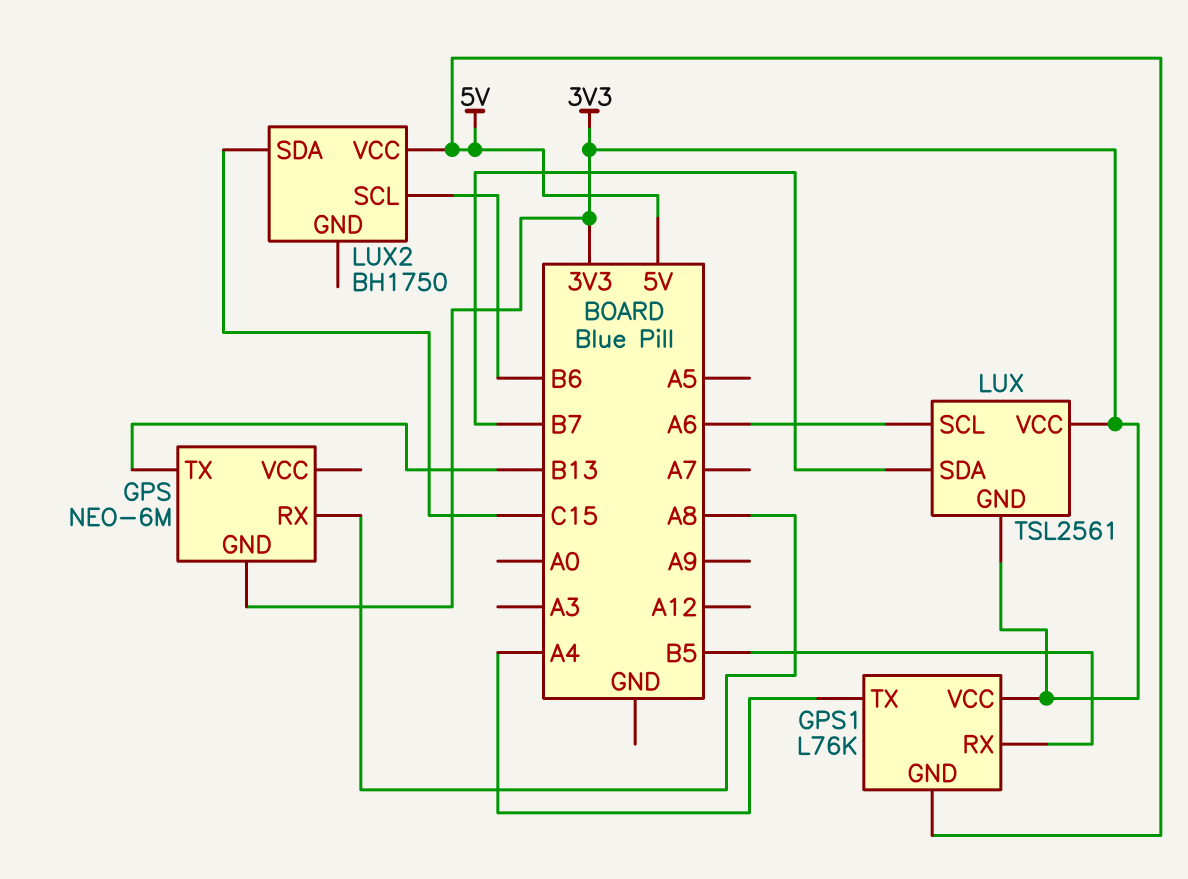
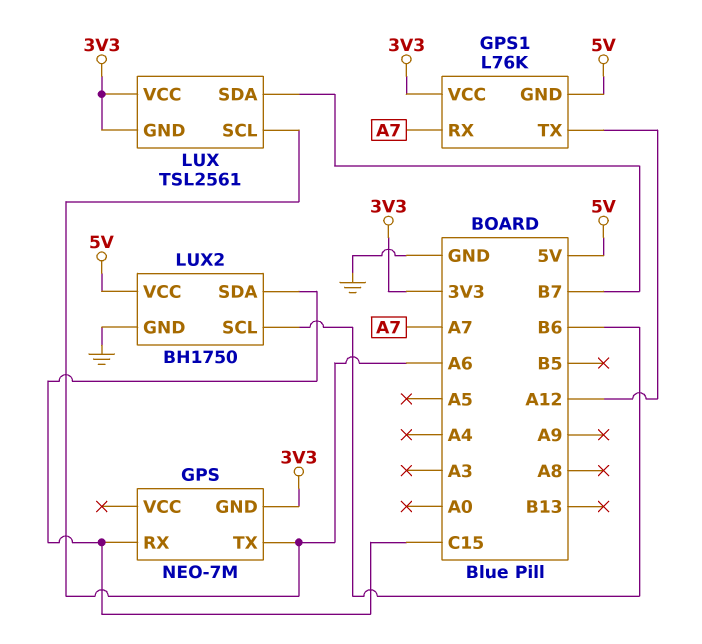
GPS: NEO-6M -> NEO-7M
GPS pin RX: A8 -> C15
GPS pin TX: B13 -> A6
GPS1 pin RX: B5 -> A7
GPS1 pin TX: A4 -> A12
LUX2 pin GND: none -> GND

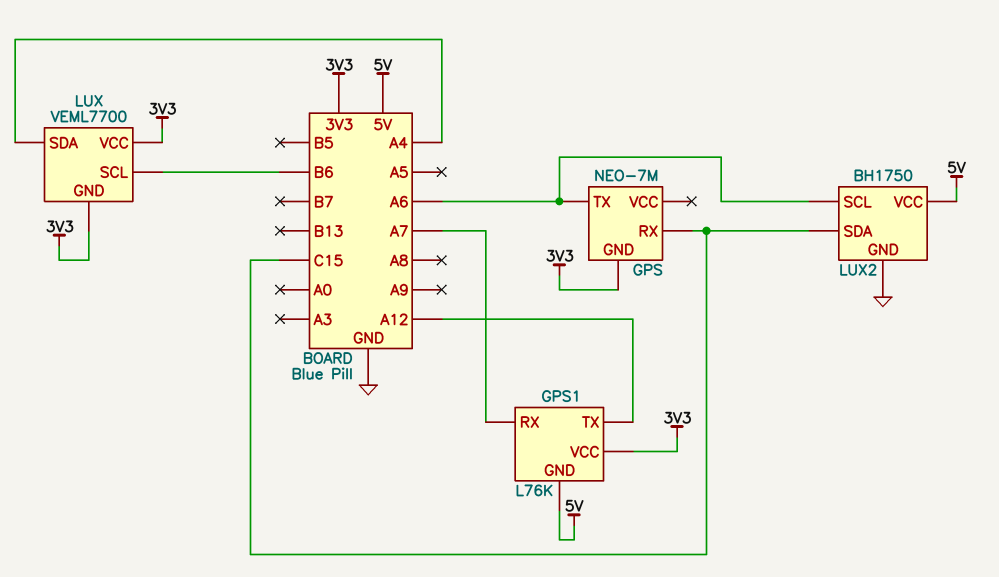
LUX: TSL2561 -> VEML7700
LUX pin SCL: A6 -> B6
LUX pin SDA: B7 -> A4
LUX2 pin SCL: B6 -> A6

